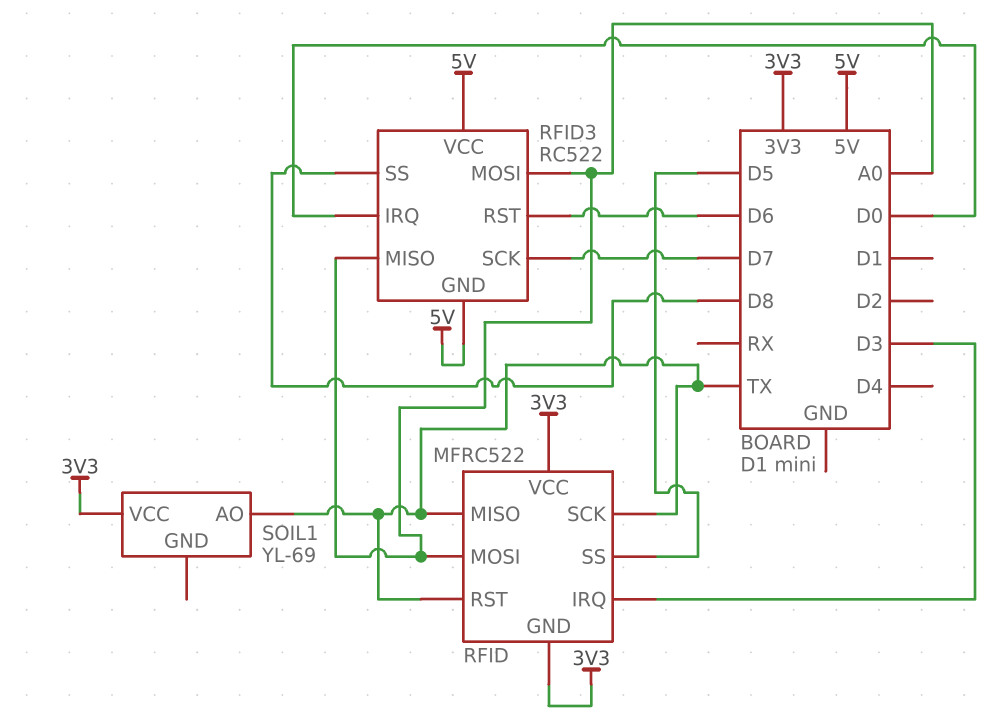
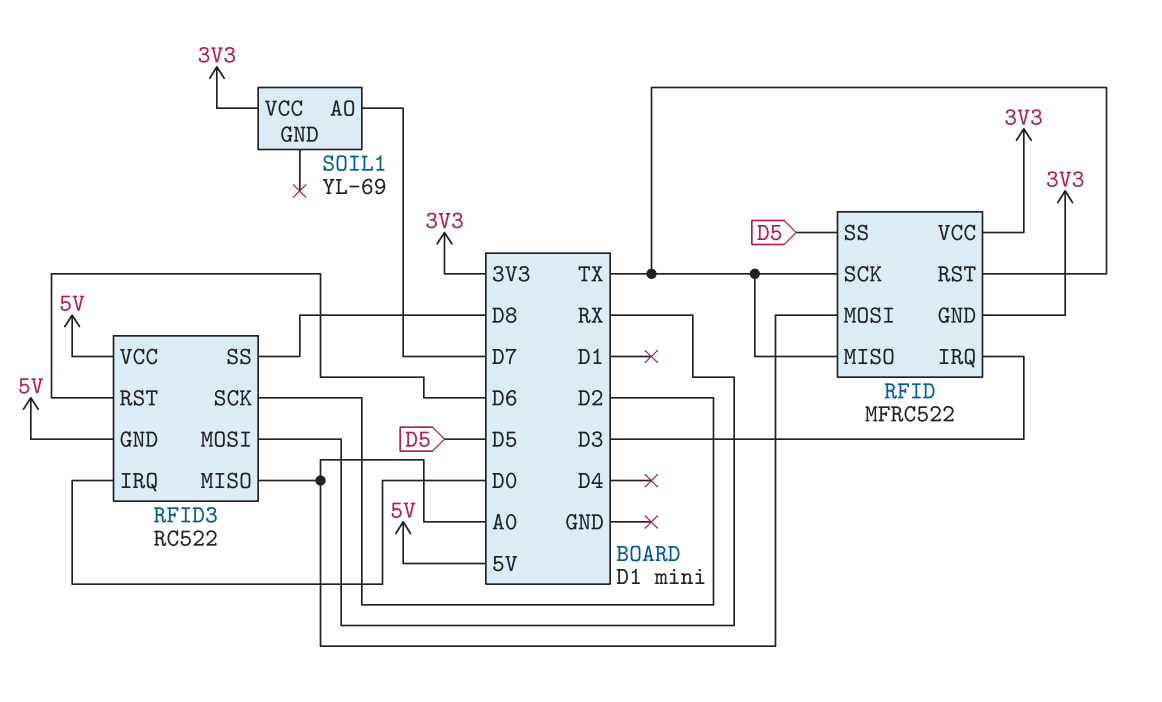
RFID3 pin MOSI: A0 -> RX
RFID3 pin SCK: D7 -> D2
SOIL1 pin AO: TX -> D7

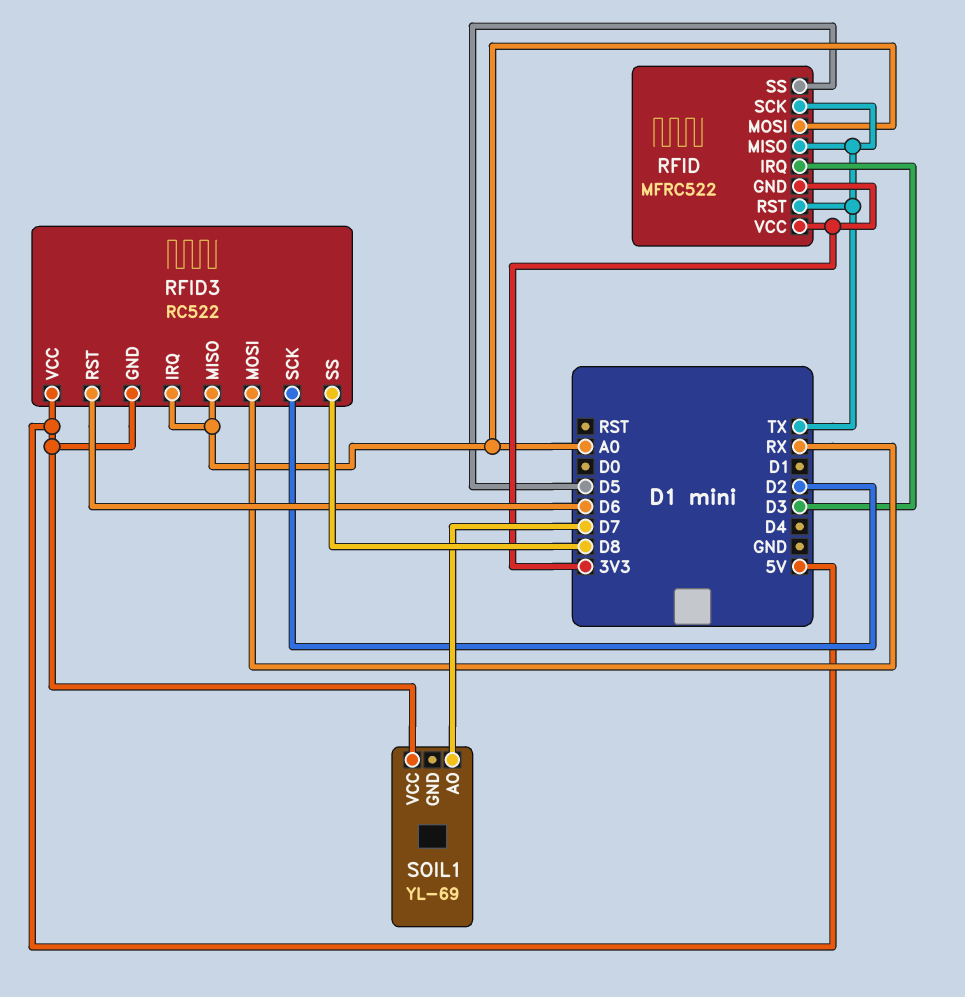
RFID3 pin IRQ: D0 -> A0
SOIL1 pin VCC: 3V3 -> 5V

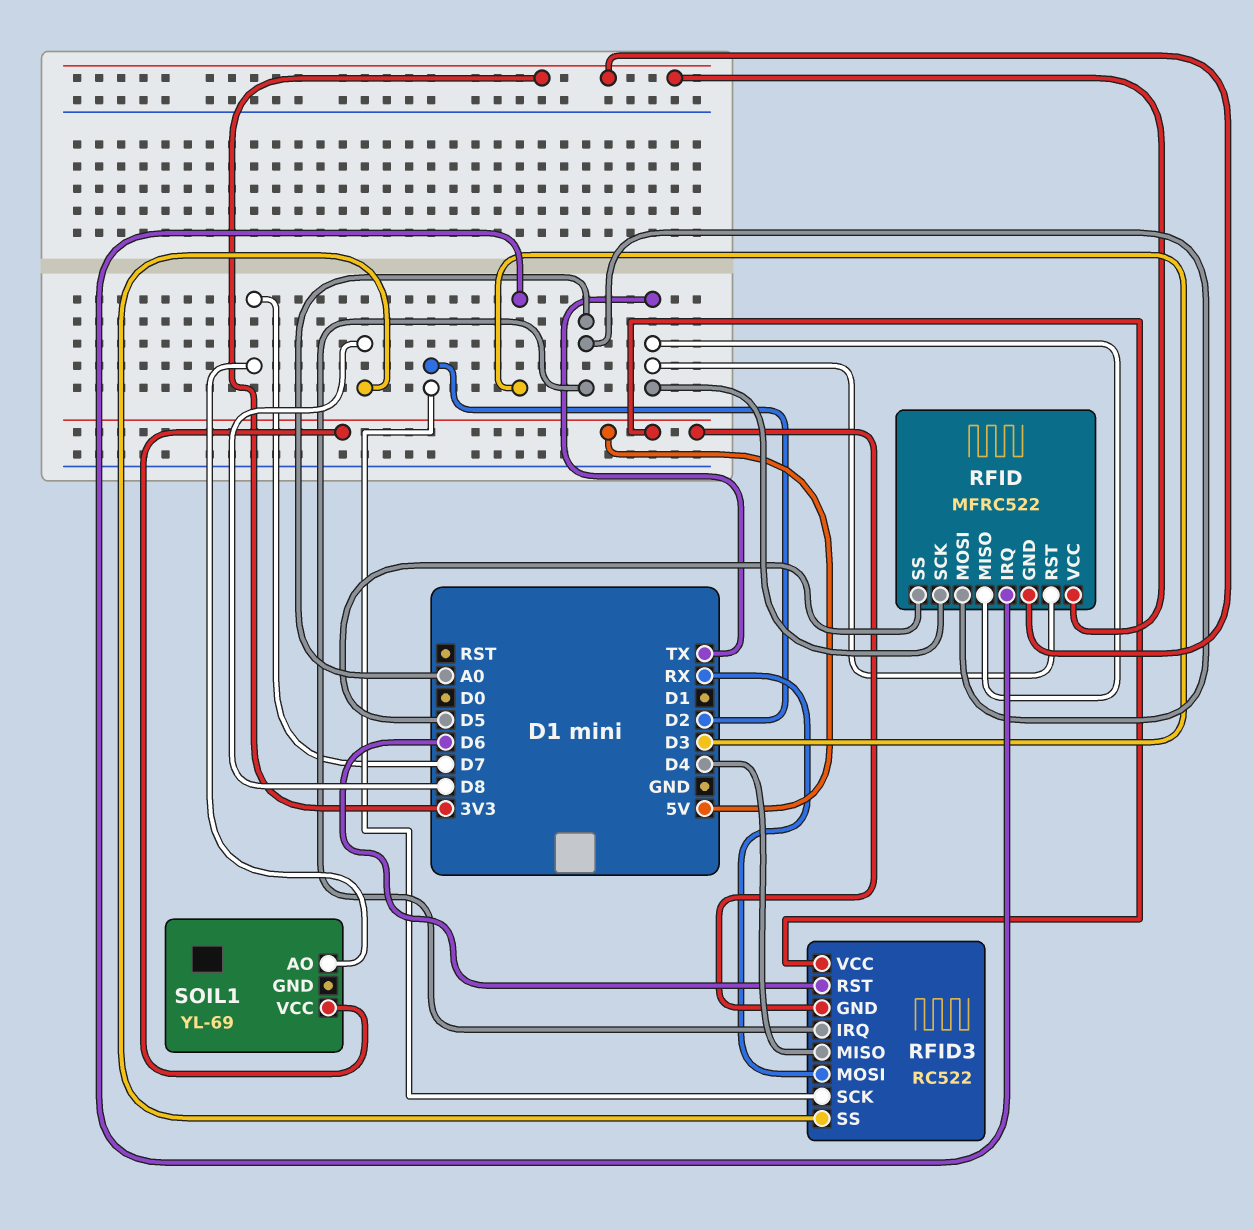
RFID3 pin MISO: A0 -> D4

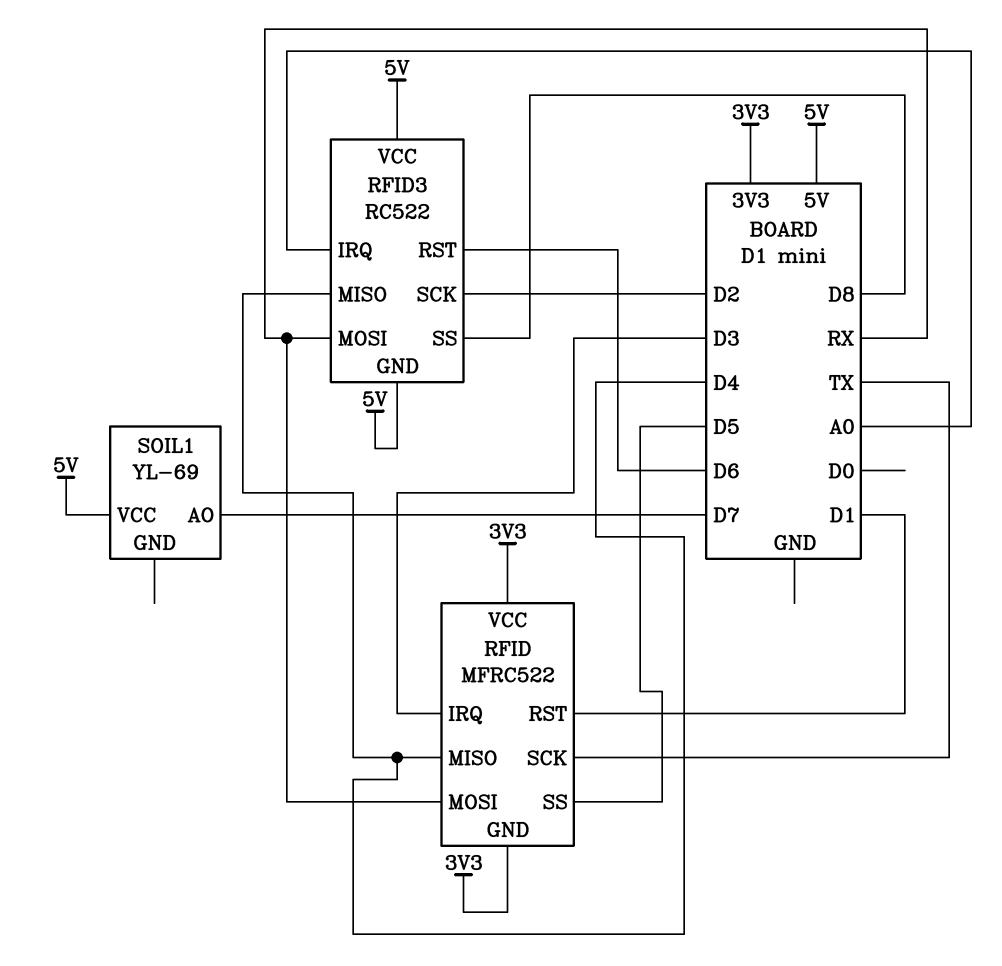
RFID pin MISO: TX -> D4
RFID pin MOSI: A0 -> RX
RFID pin RST: TX -> D1

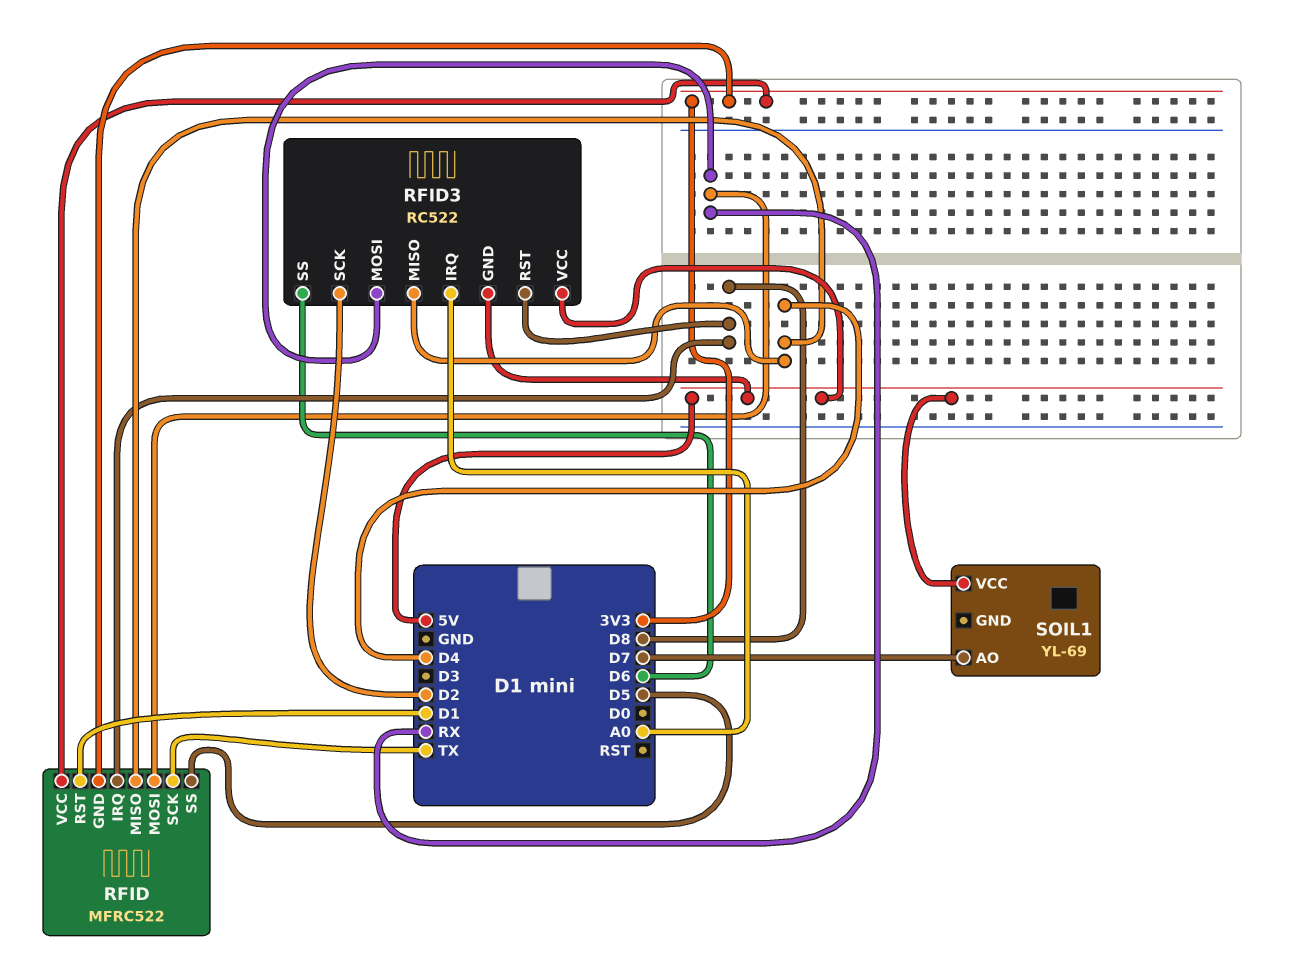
RFID pin IRQ: D3 -> D8
RFID3 pin RST: D6 -> D8
RFID3 pin SS: D8 -> D6

